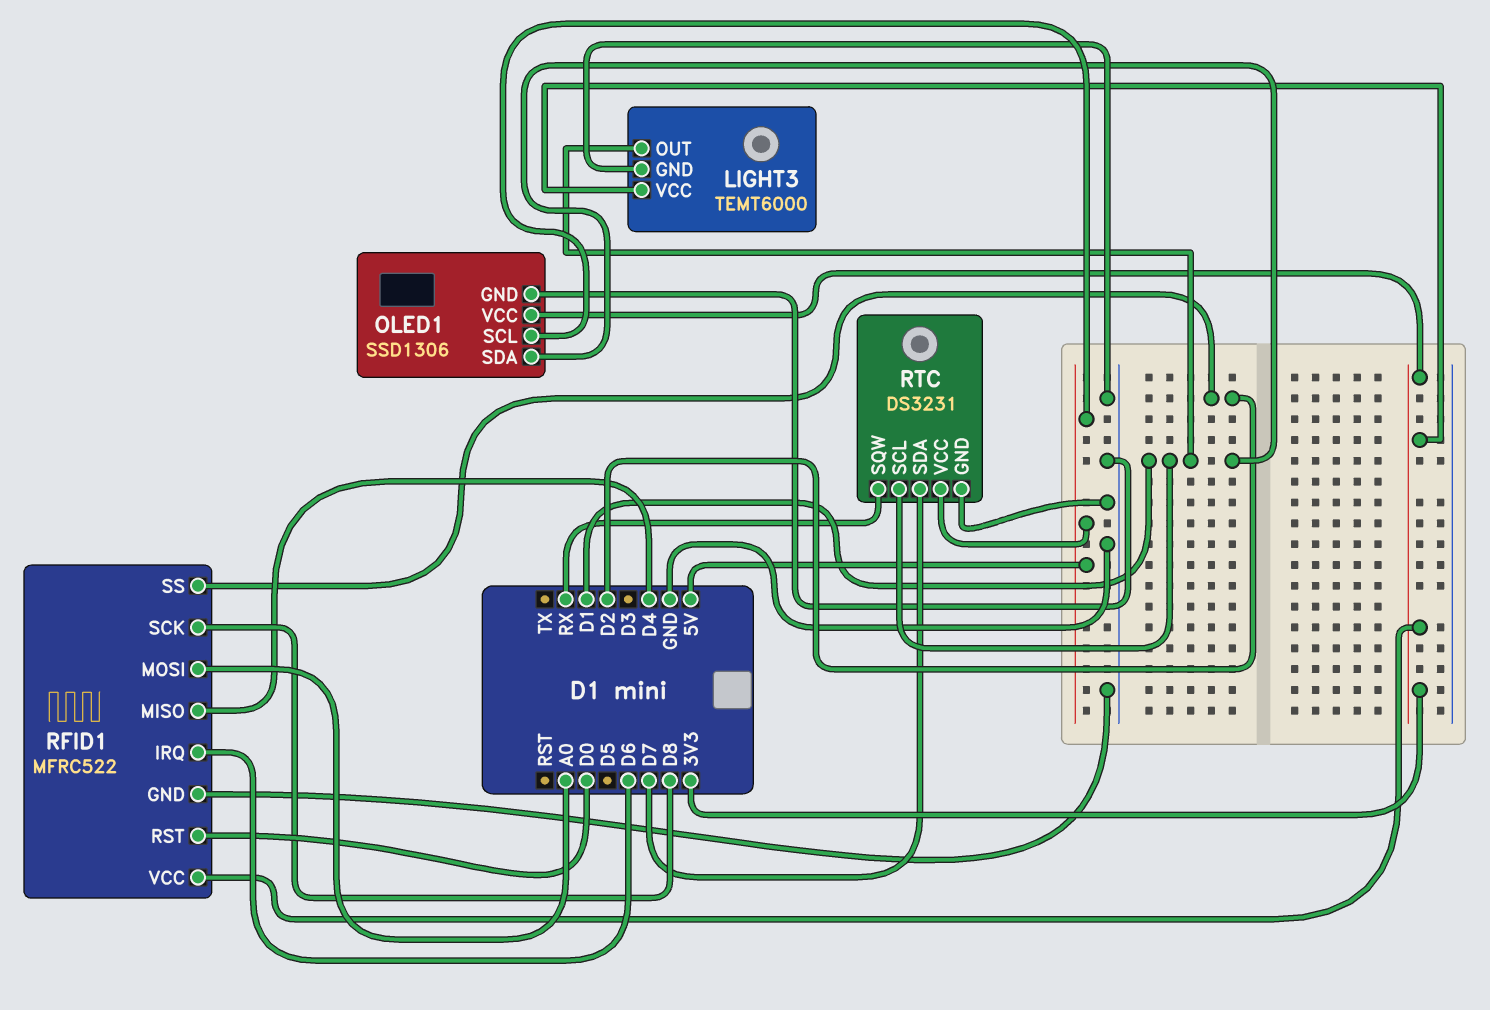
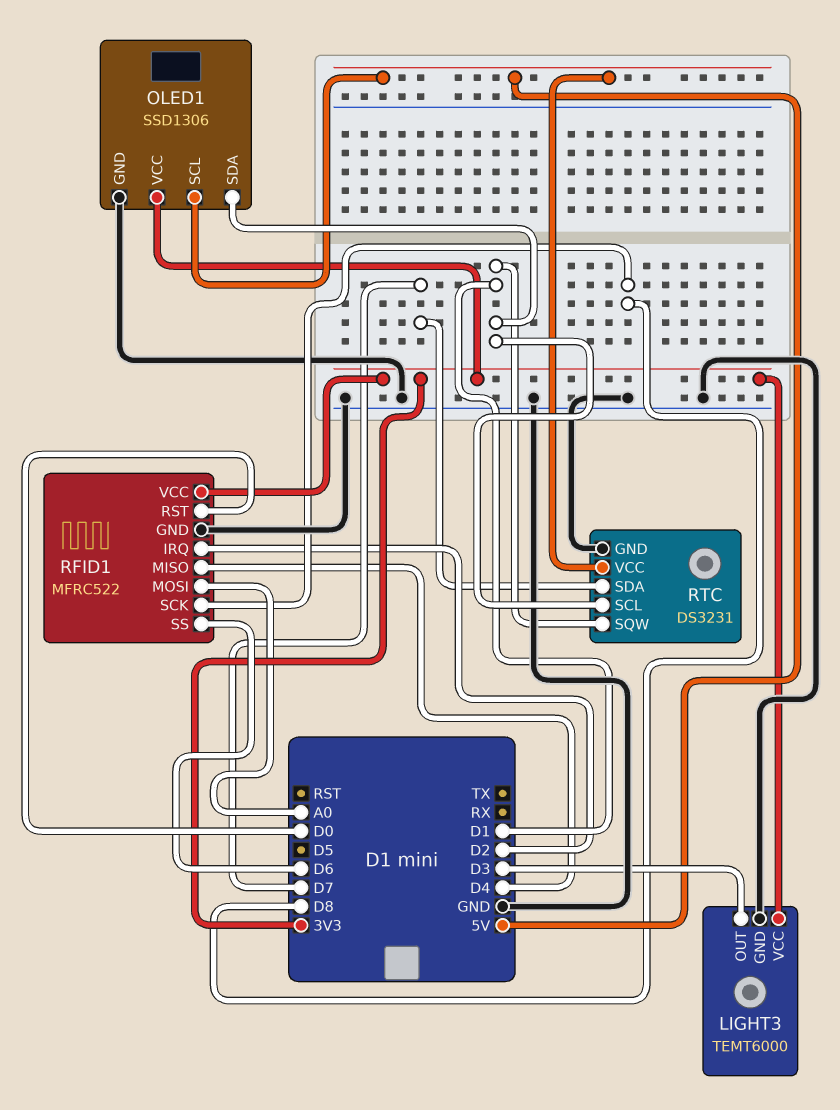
LIGHT3 pin OUT: D1 -> D3
RFID1 pin IRQ: D6 -> D2
RFID1 pin SS: D2 -> D6
RTC pin SQW: RX -> D1

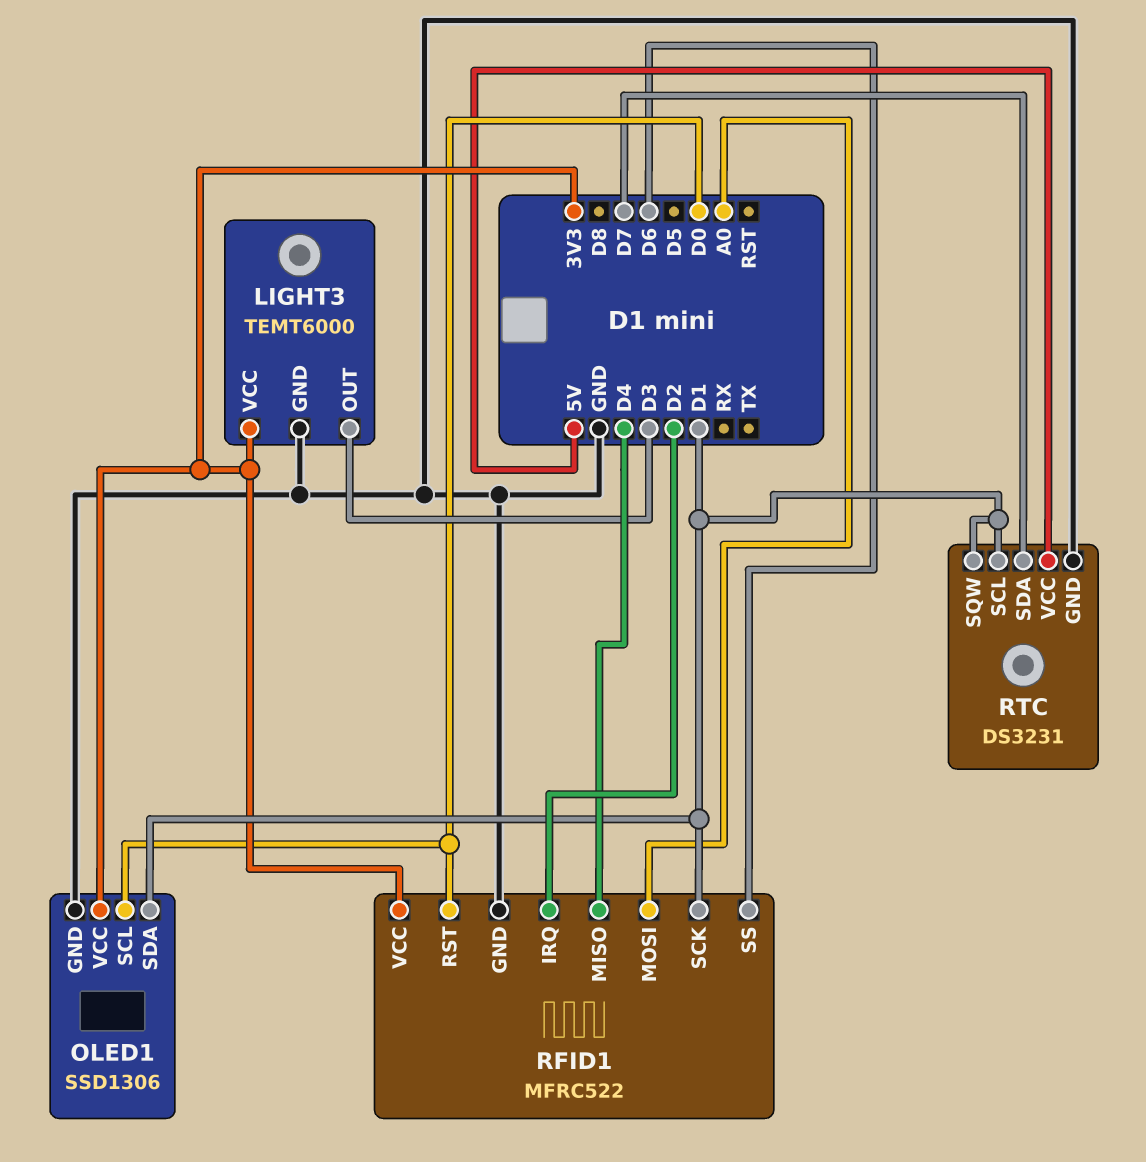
OLED1 pin SCL: 5V -> D0
RFID1 pin SCK: D8 -> D1

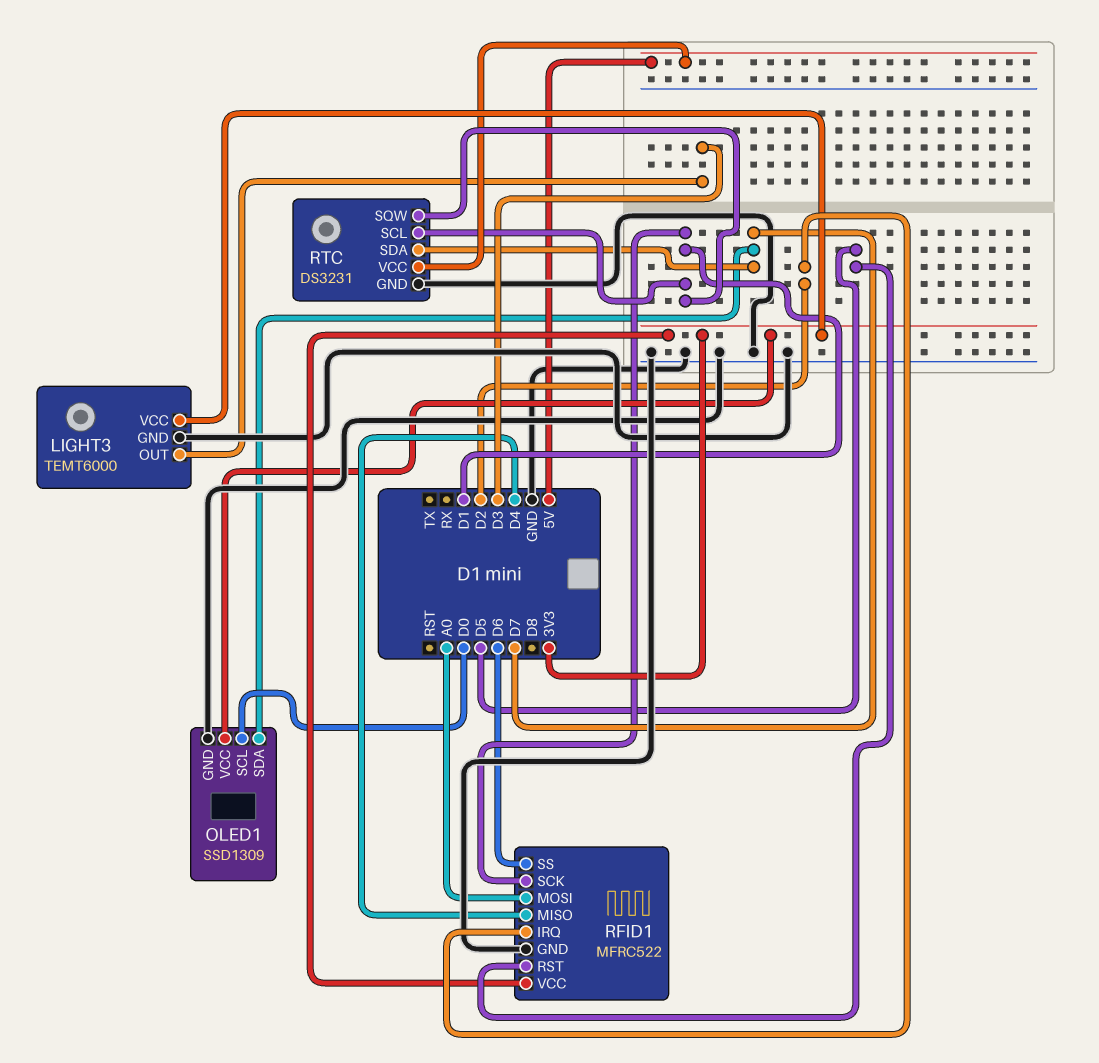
OLED1: SSD1306 -> SSD1309
OLED1 pin SDA: D1 -> D7
RFID1 pin RST: D0 -> D5

